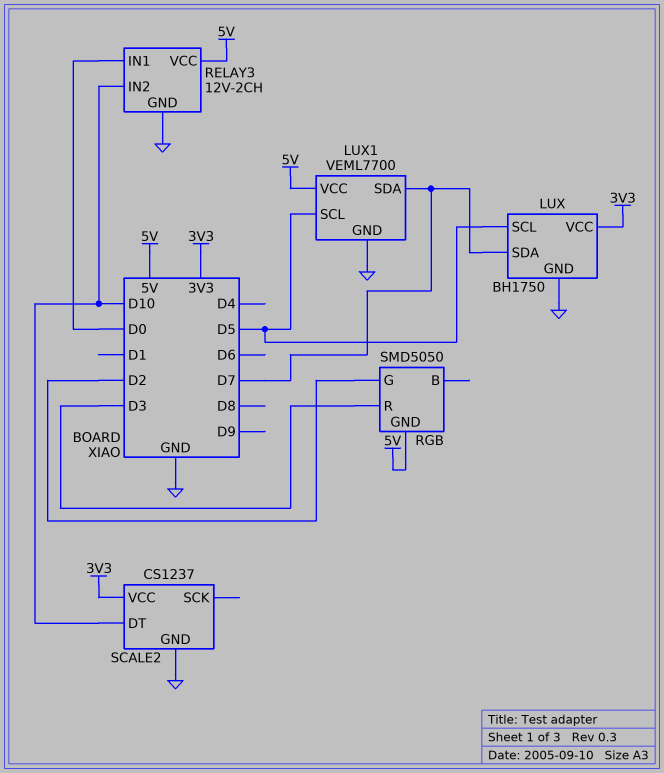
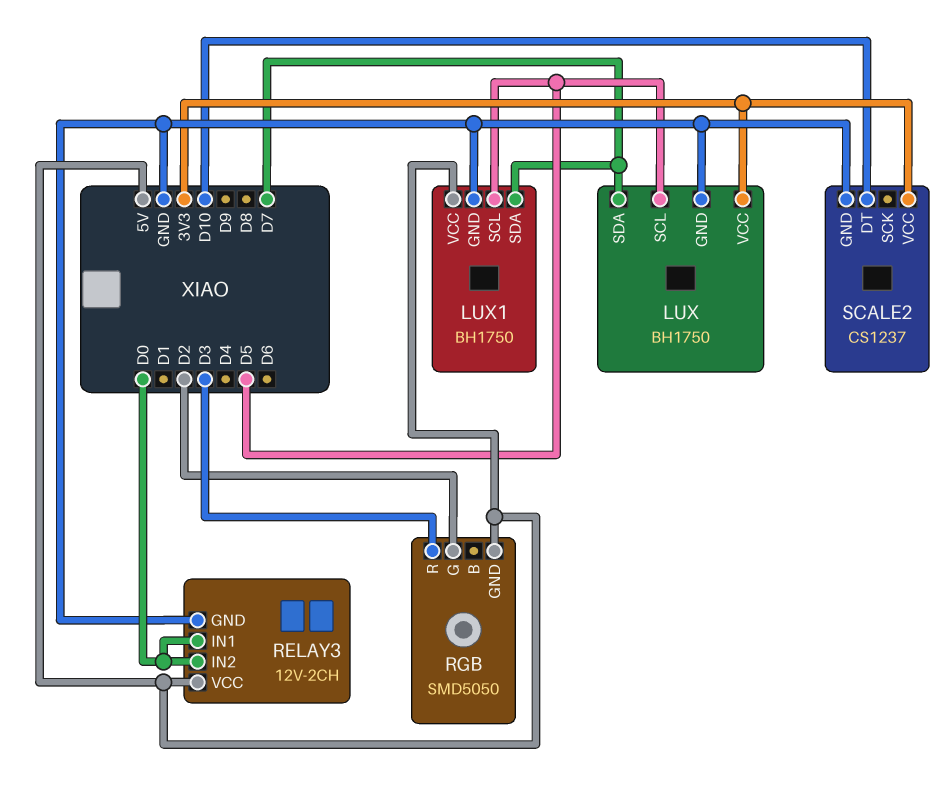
LUX1: VEML7700 -> BH1750
RELAY3 pin IN2: D10 -> D0

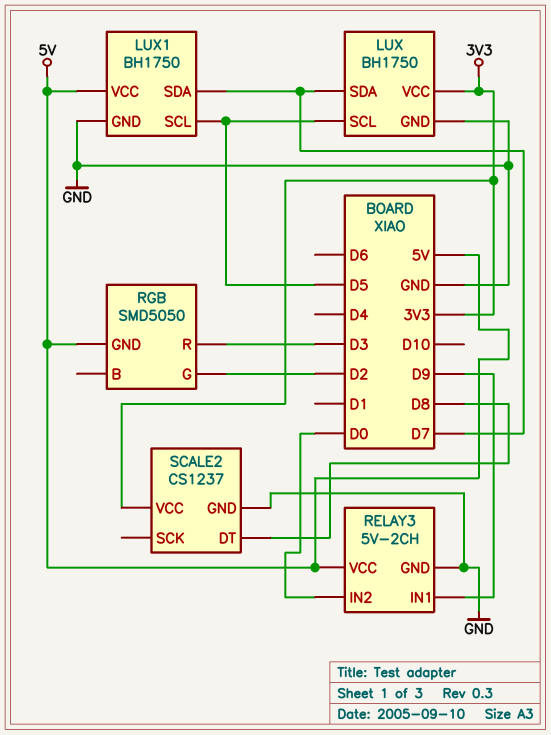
RELAY3: 12V-2CH -> 5V-2CH
RELAY3 pin IN1: D0 -> D9
SCALE2 pin DT: D10 -> D8

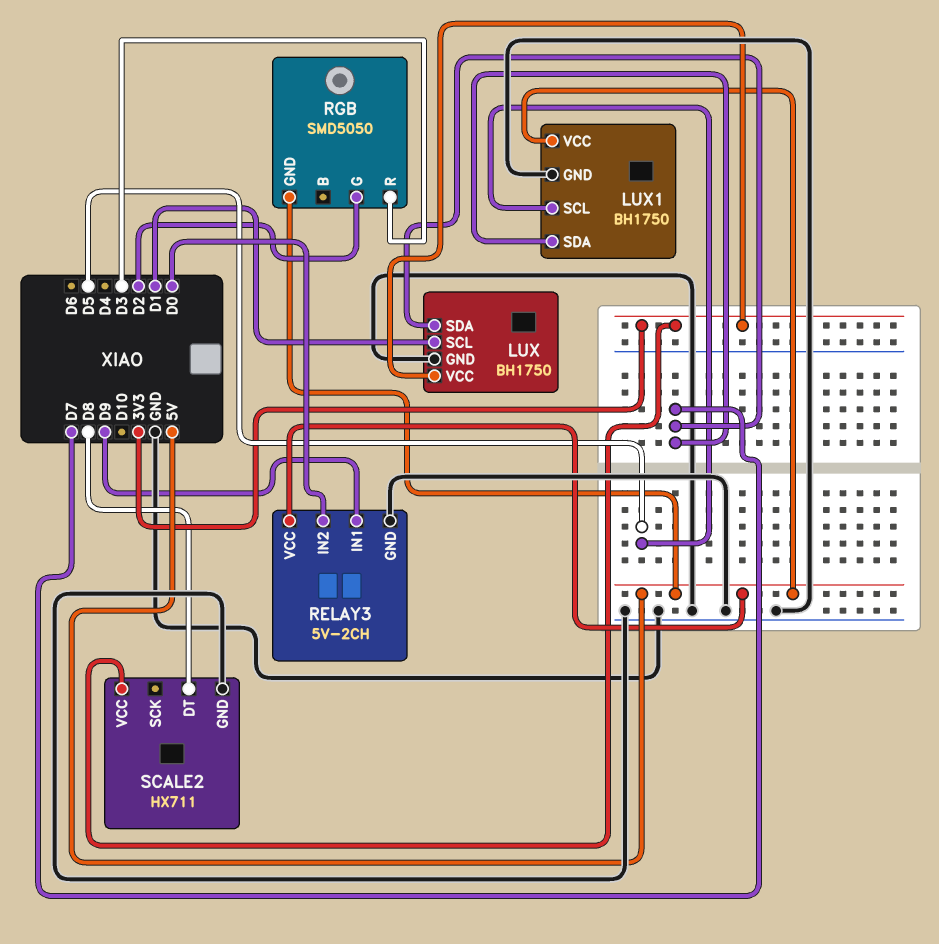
LUX pin SCL: D5 -> D1
SCALE2: CS1237 -> HX711

